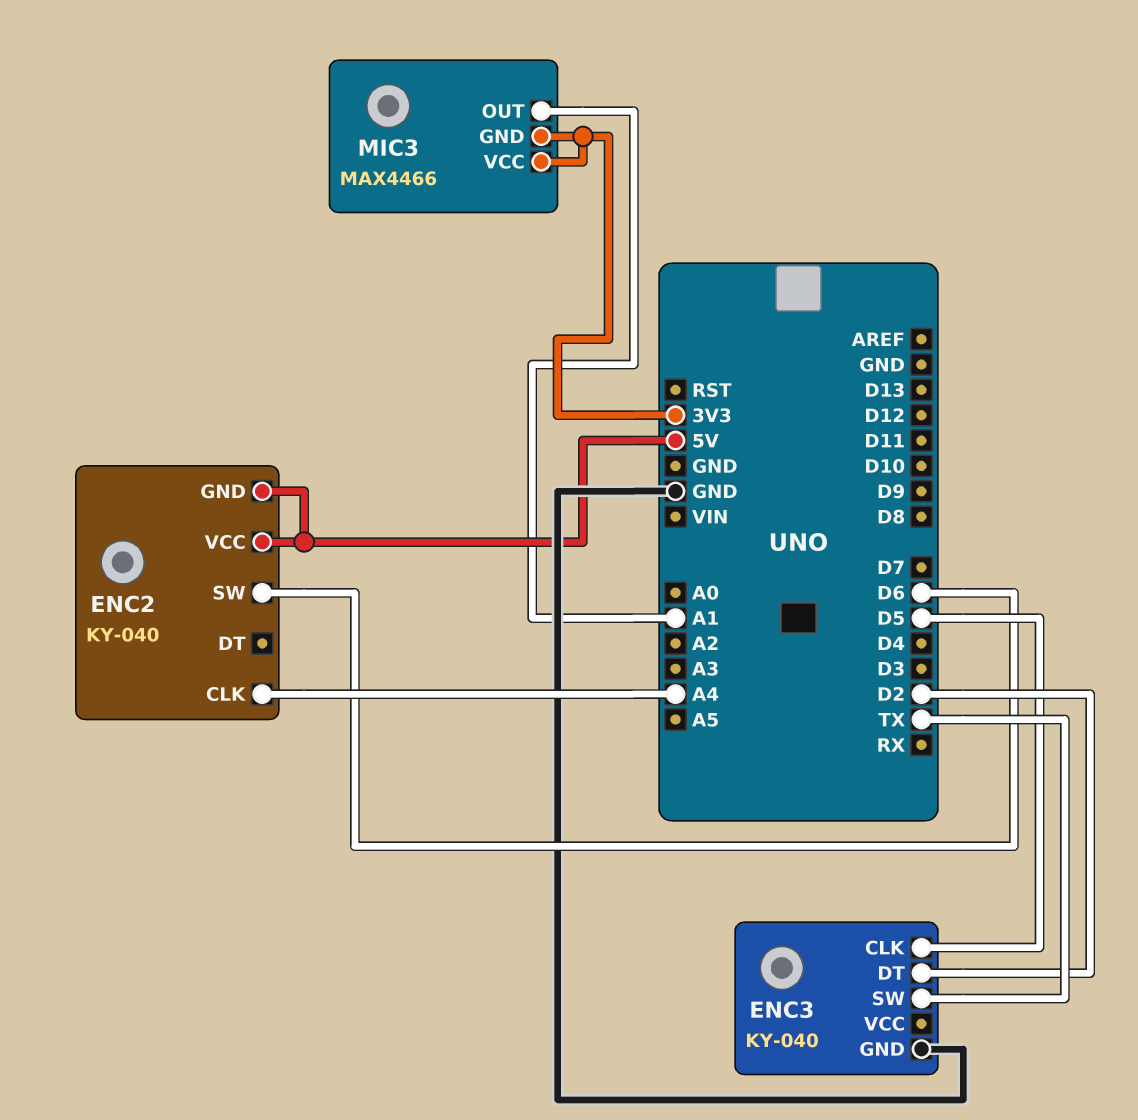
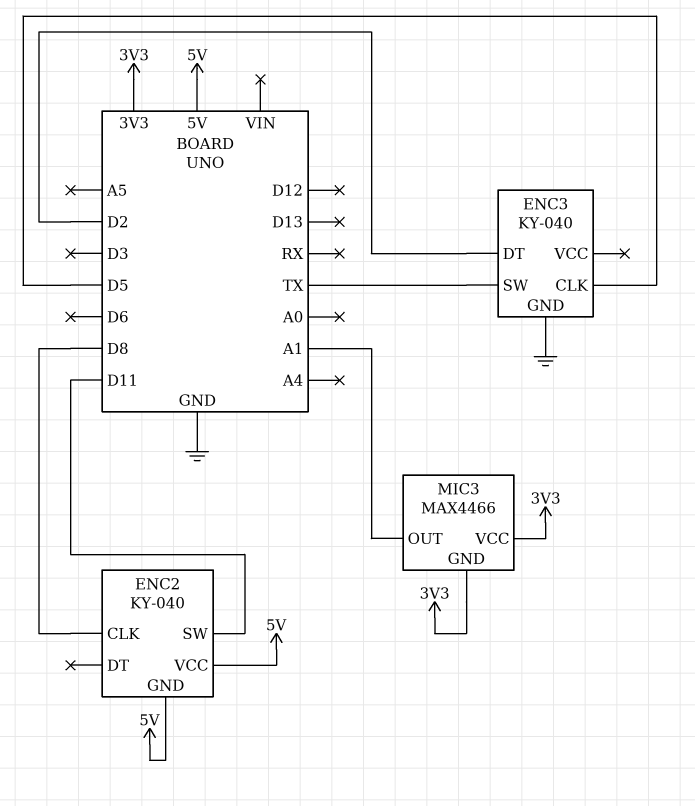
ENC2 pin CLK: A4 -> D8
ENC2 pin SW: D6 -> D11

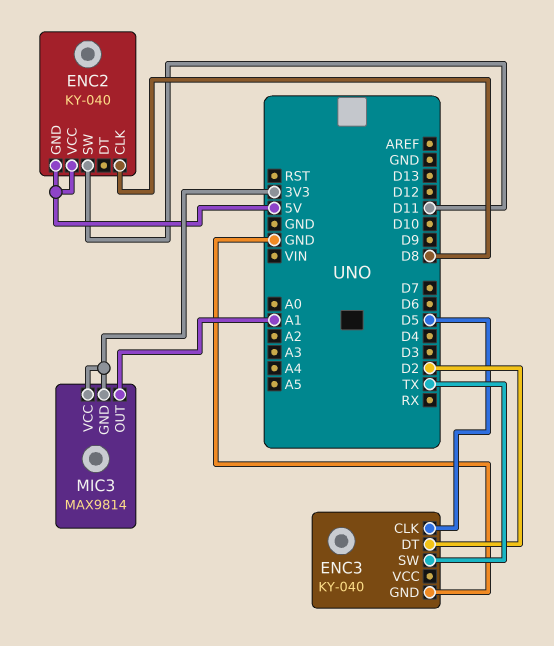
MIC3: MAX4466 -> MAX9814

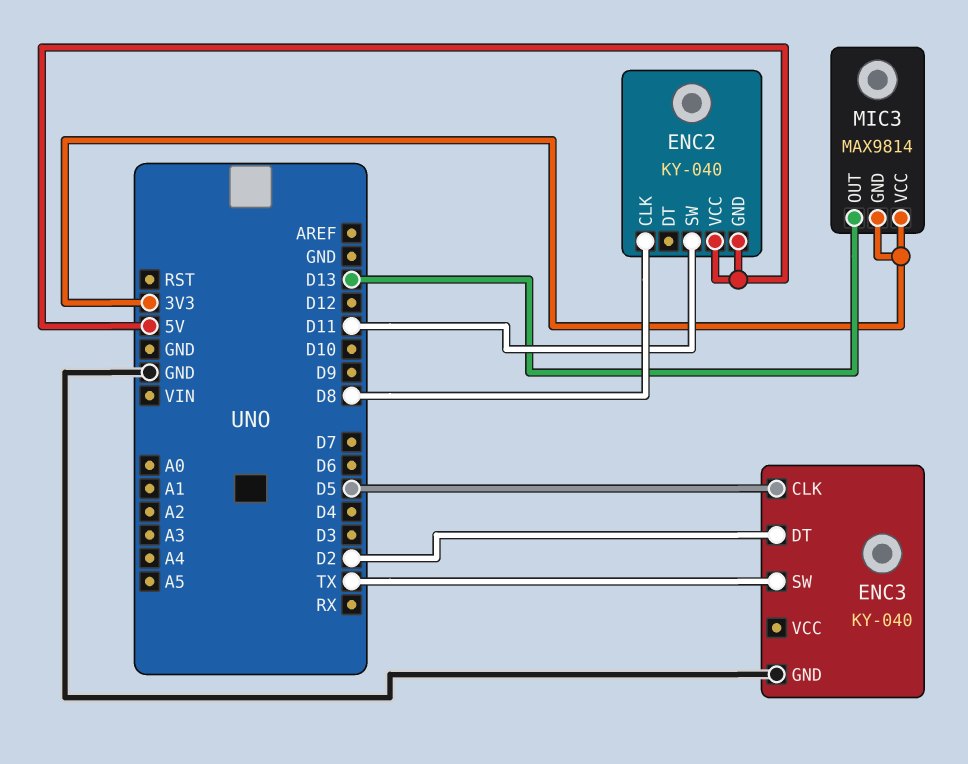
MIC3 pin OUT: A1 -> D13

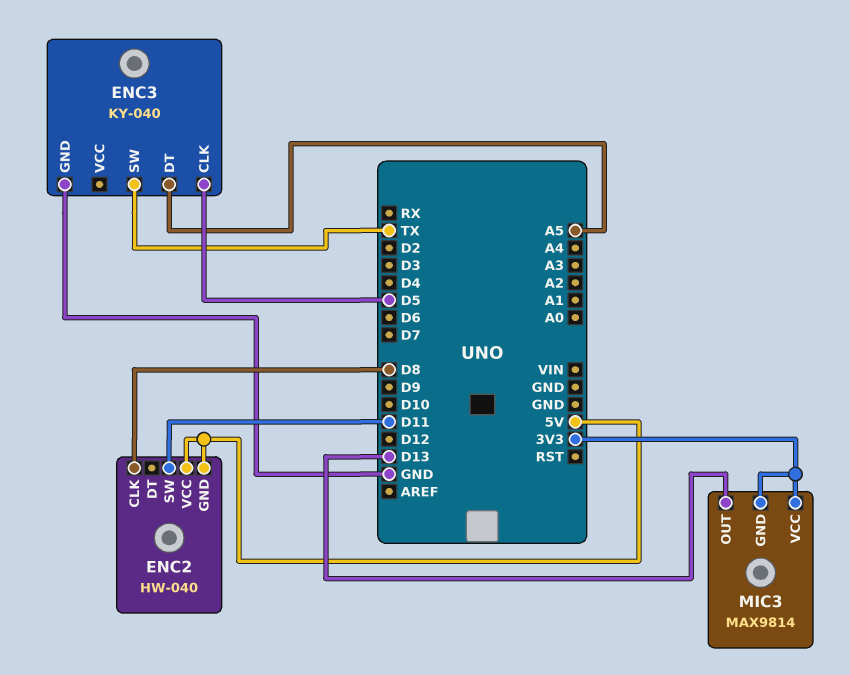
ENC2: KY-040 -> HW-040
ENC3 pin DT: D2 -> A5

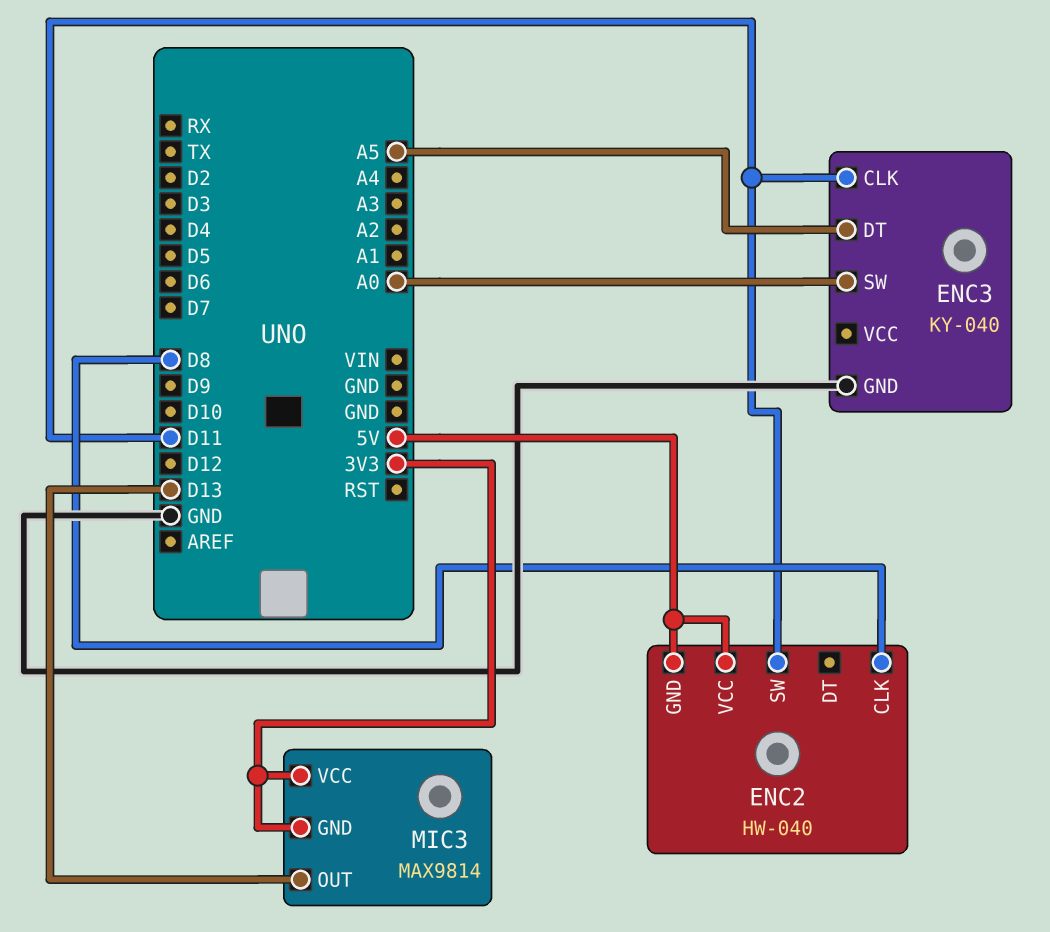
ENC3 pin CLK: D5 -> D11
ENC3 pin SW: TX -> A0

